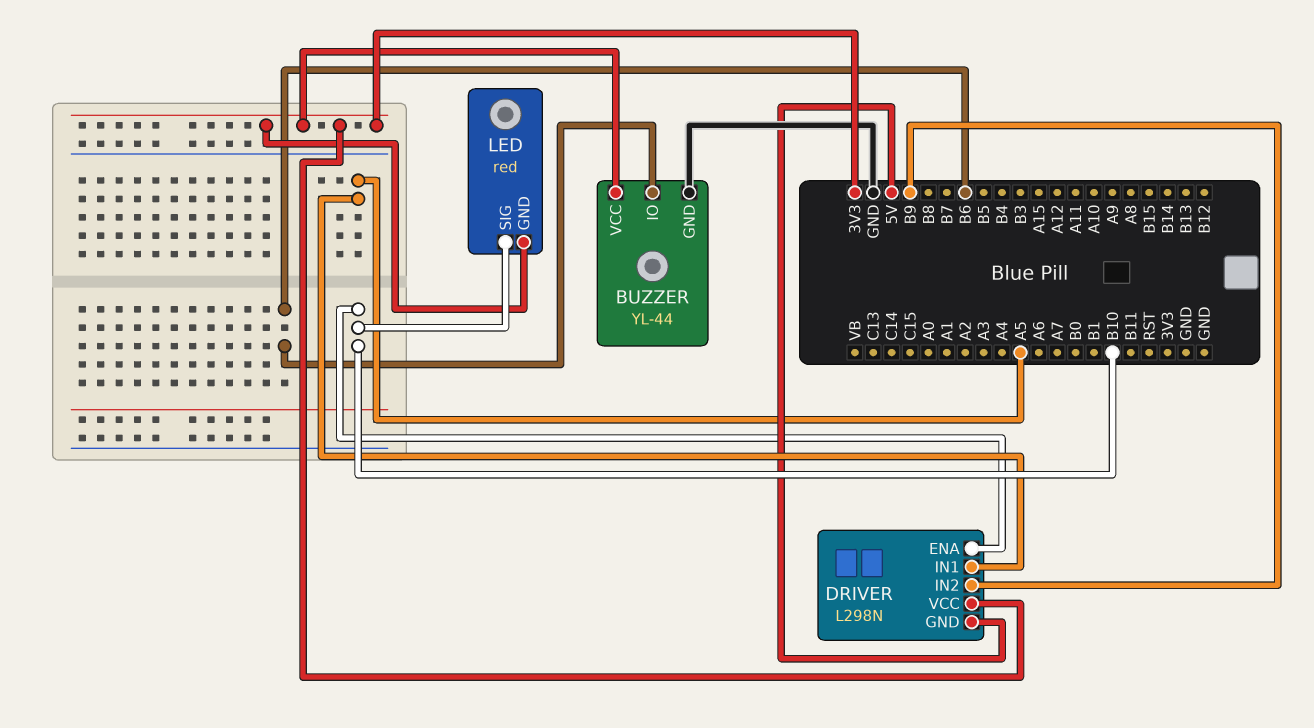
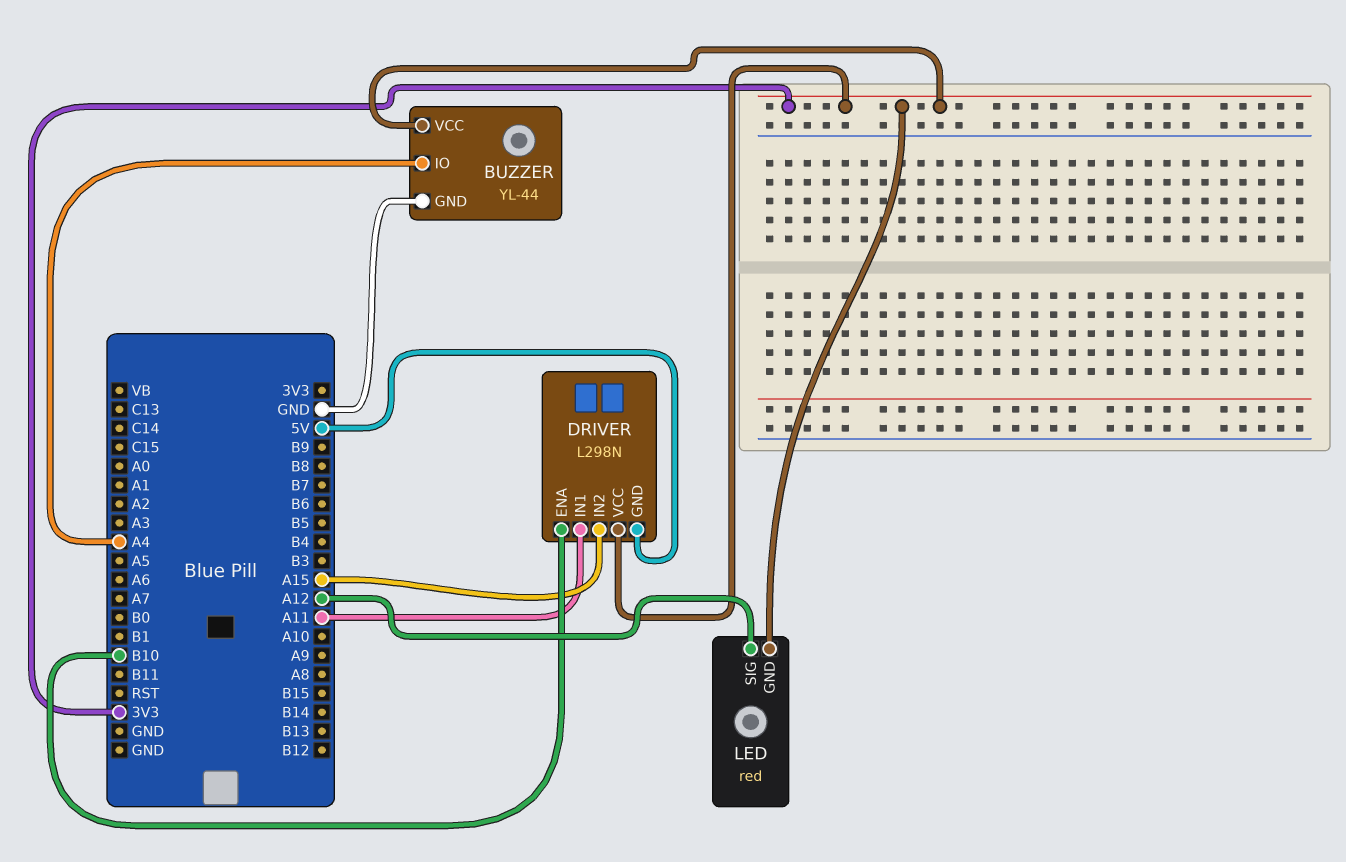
BUZZER pin IO: B6 -> A4
DRIVER pin IN1: A5 -> A11
DRIVER pin IN2: B9 -> A15
LED pin SIG: B10 -> A12

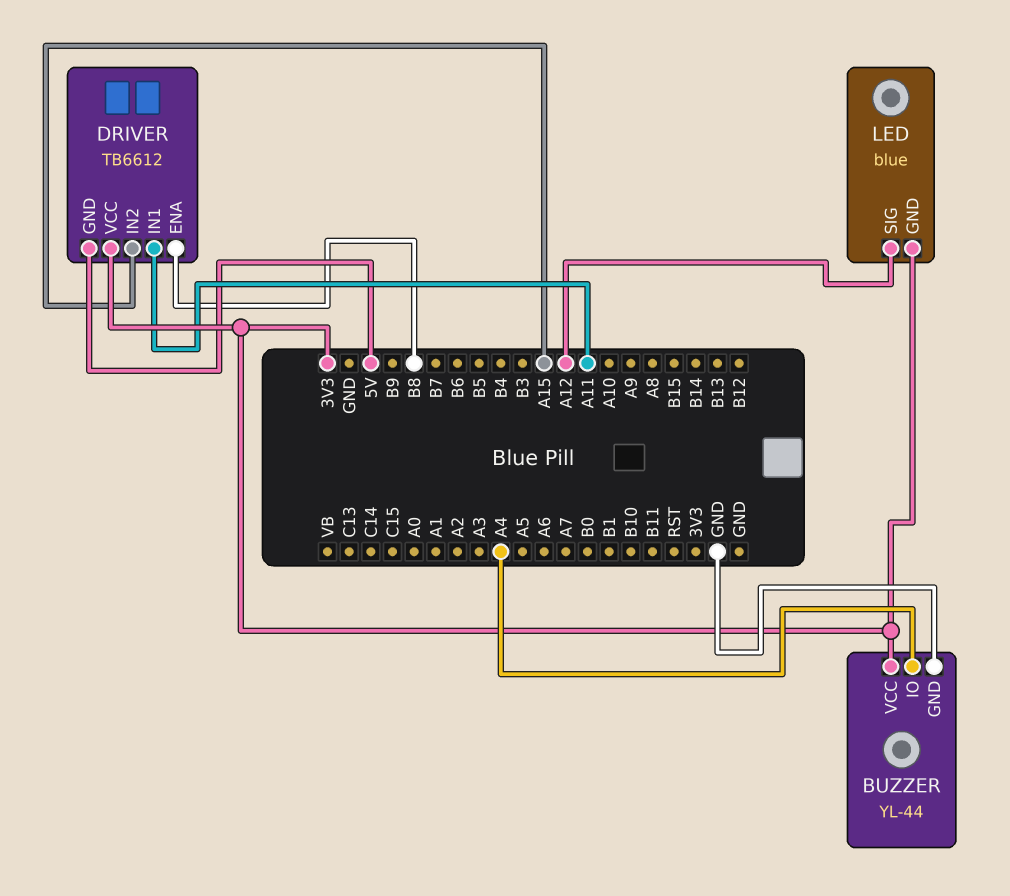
DRIVER: L298N -> TB6612
DRIVER pin ENA: B10 -> B8
LED: red -> blue

